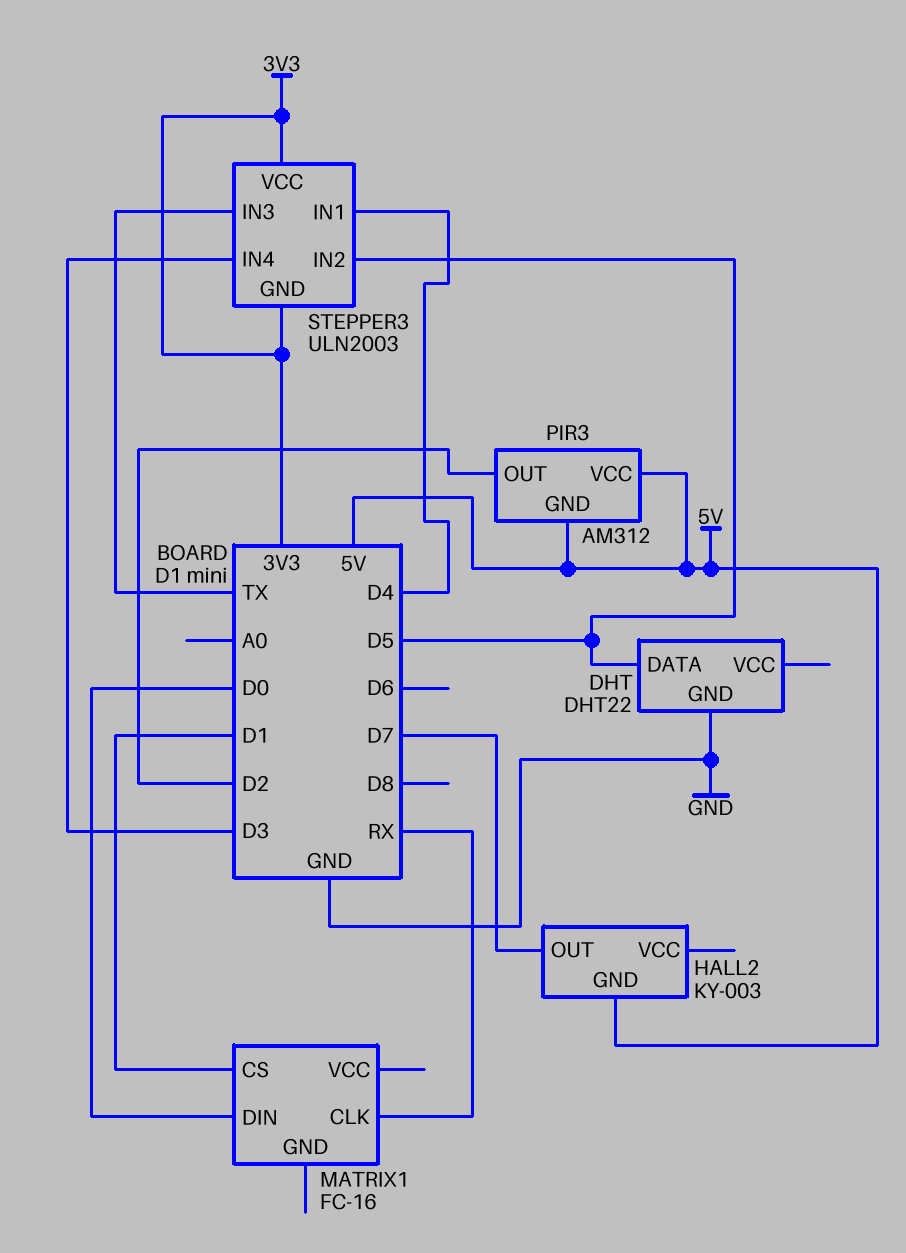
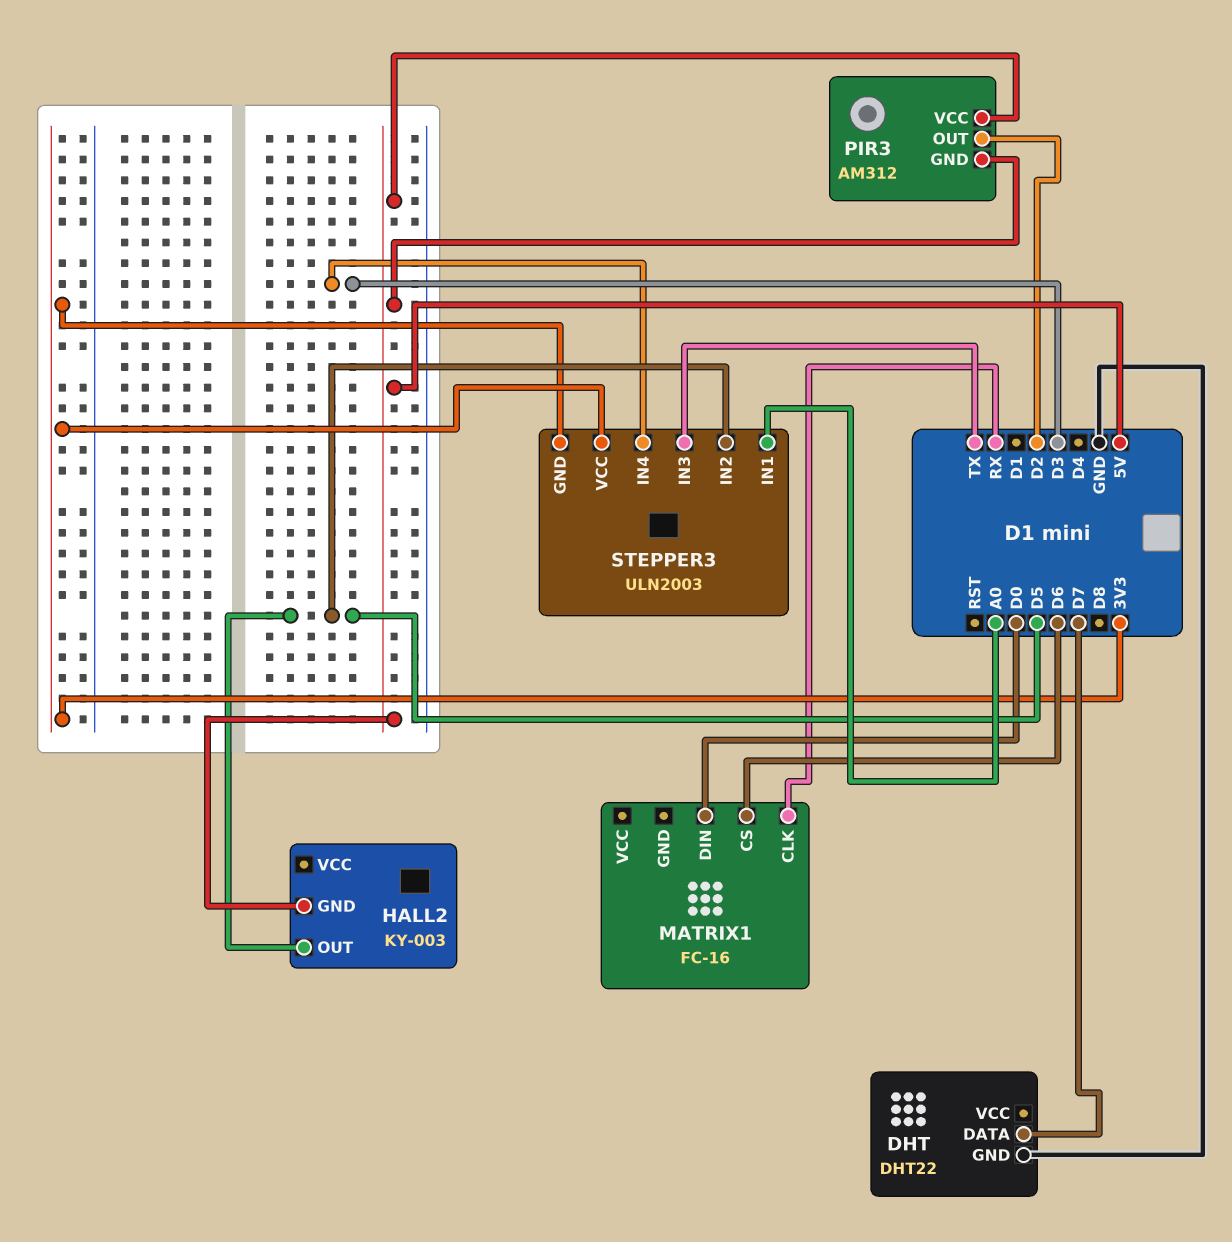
DHT pin DATA: D5 -> D7
HALL2 pin OUT: D7 -> D5
MATRIX1 pin CS: D1 -> D6
STEPPER3 pin IN1: D4 -> A0

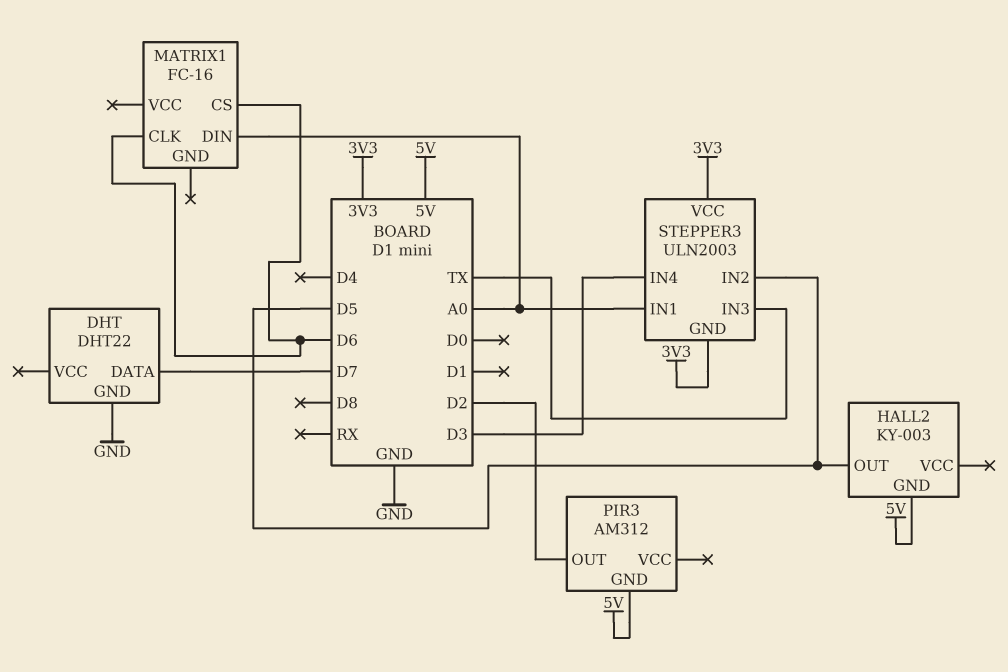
MATRIX1 pin CLK: RX -> D6
MATRIX1 pin DIN: D0 -> A0
PIR3 pin VCC: 5V -> none

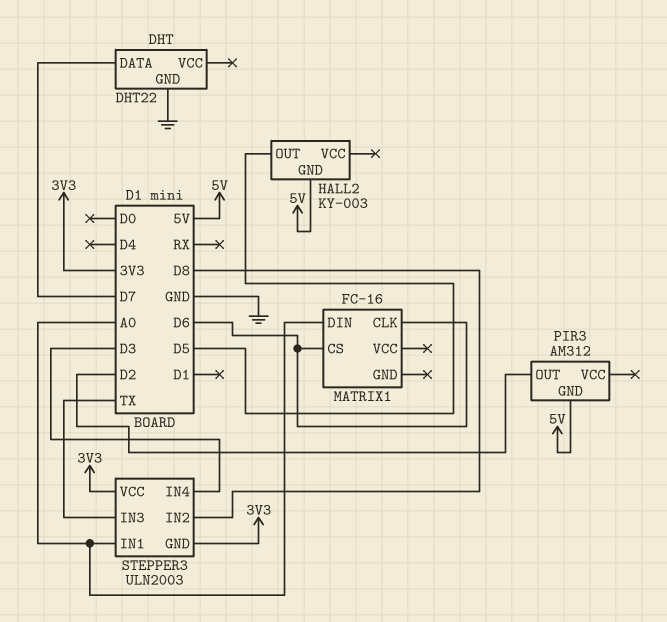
STEPPER3 pin IN2: D5 -> D8

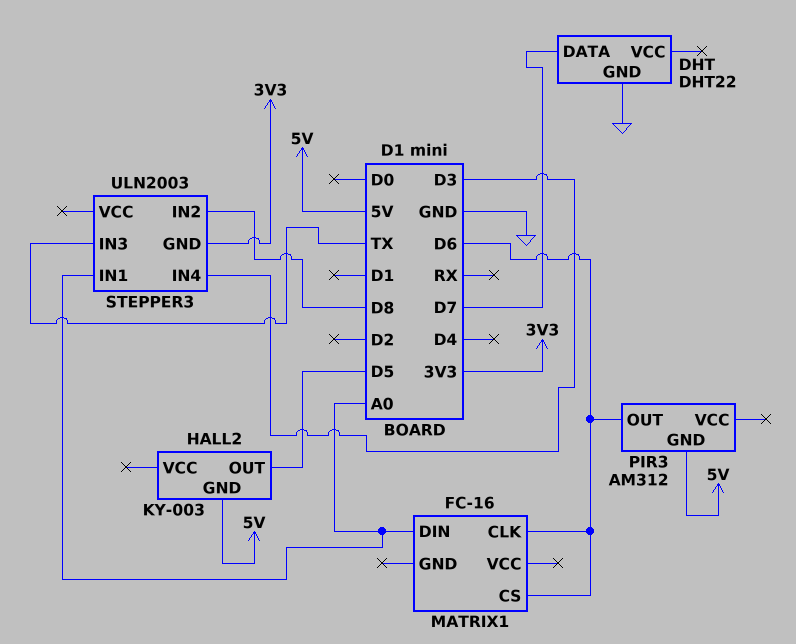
PIR3 pin OUT: D2 -> D6
STEPPER3 pin VCC: 3V3 -> none

